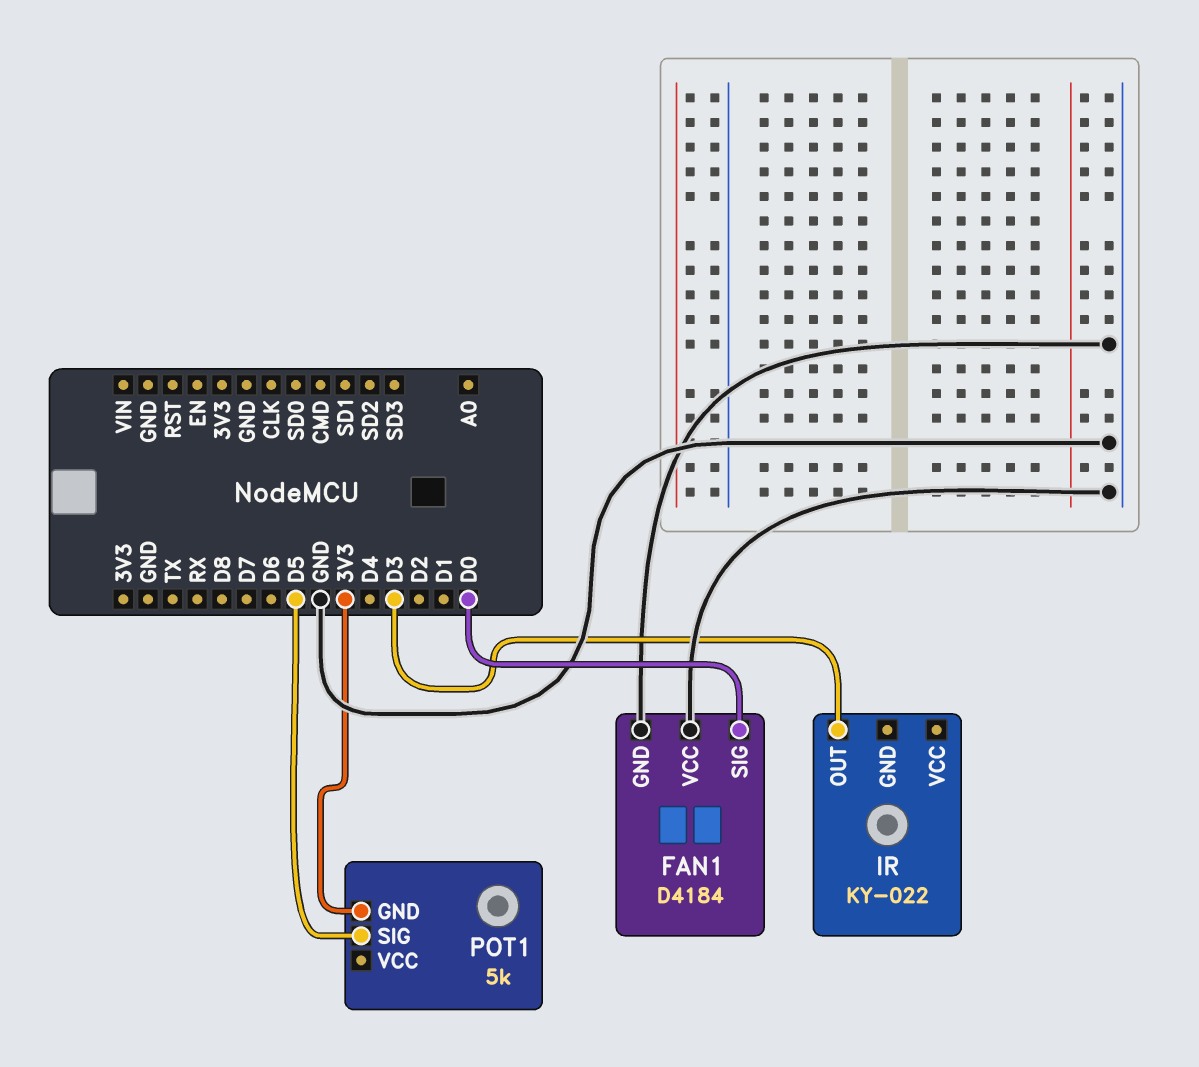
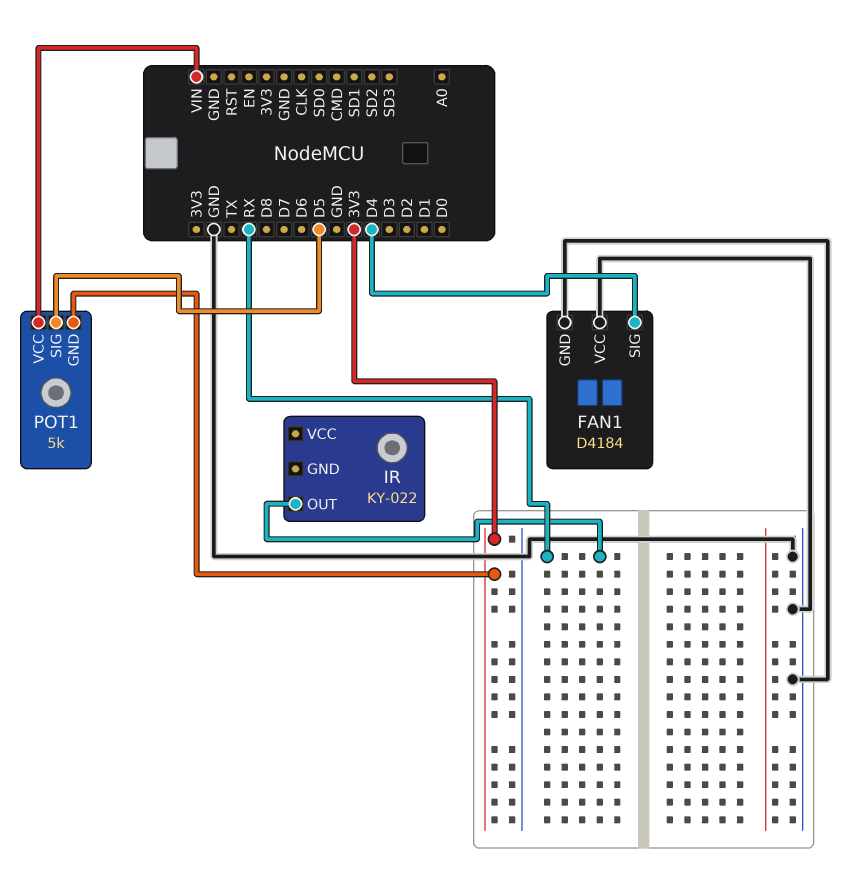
FAN1 pin SIG: D0 -> D4
IR pin OUT: D3 -> RX
POT1 pin VCC: none -> VIN

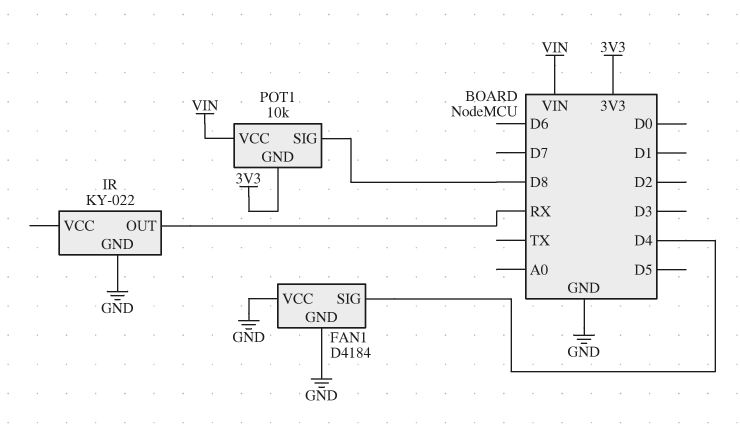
IR pin GND: none -> GND
POT1: 5k -> 10k
POT1 pin SIG: D5 -> D8

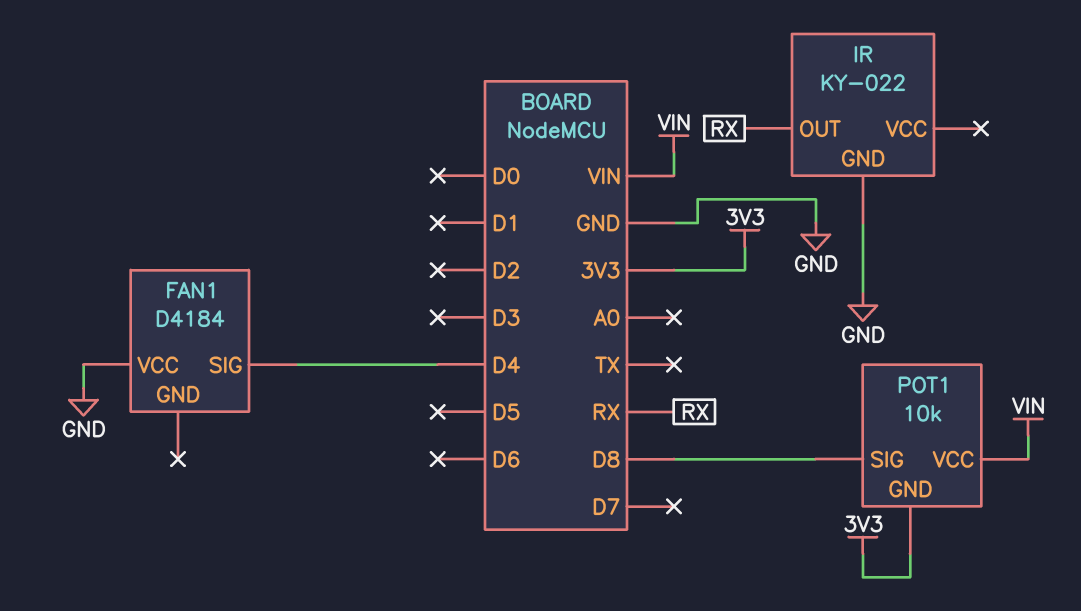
FAN1 pin GND: GND -> none

